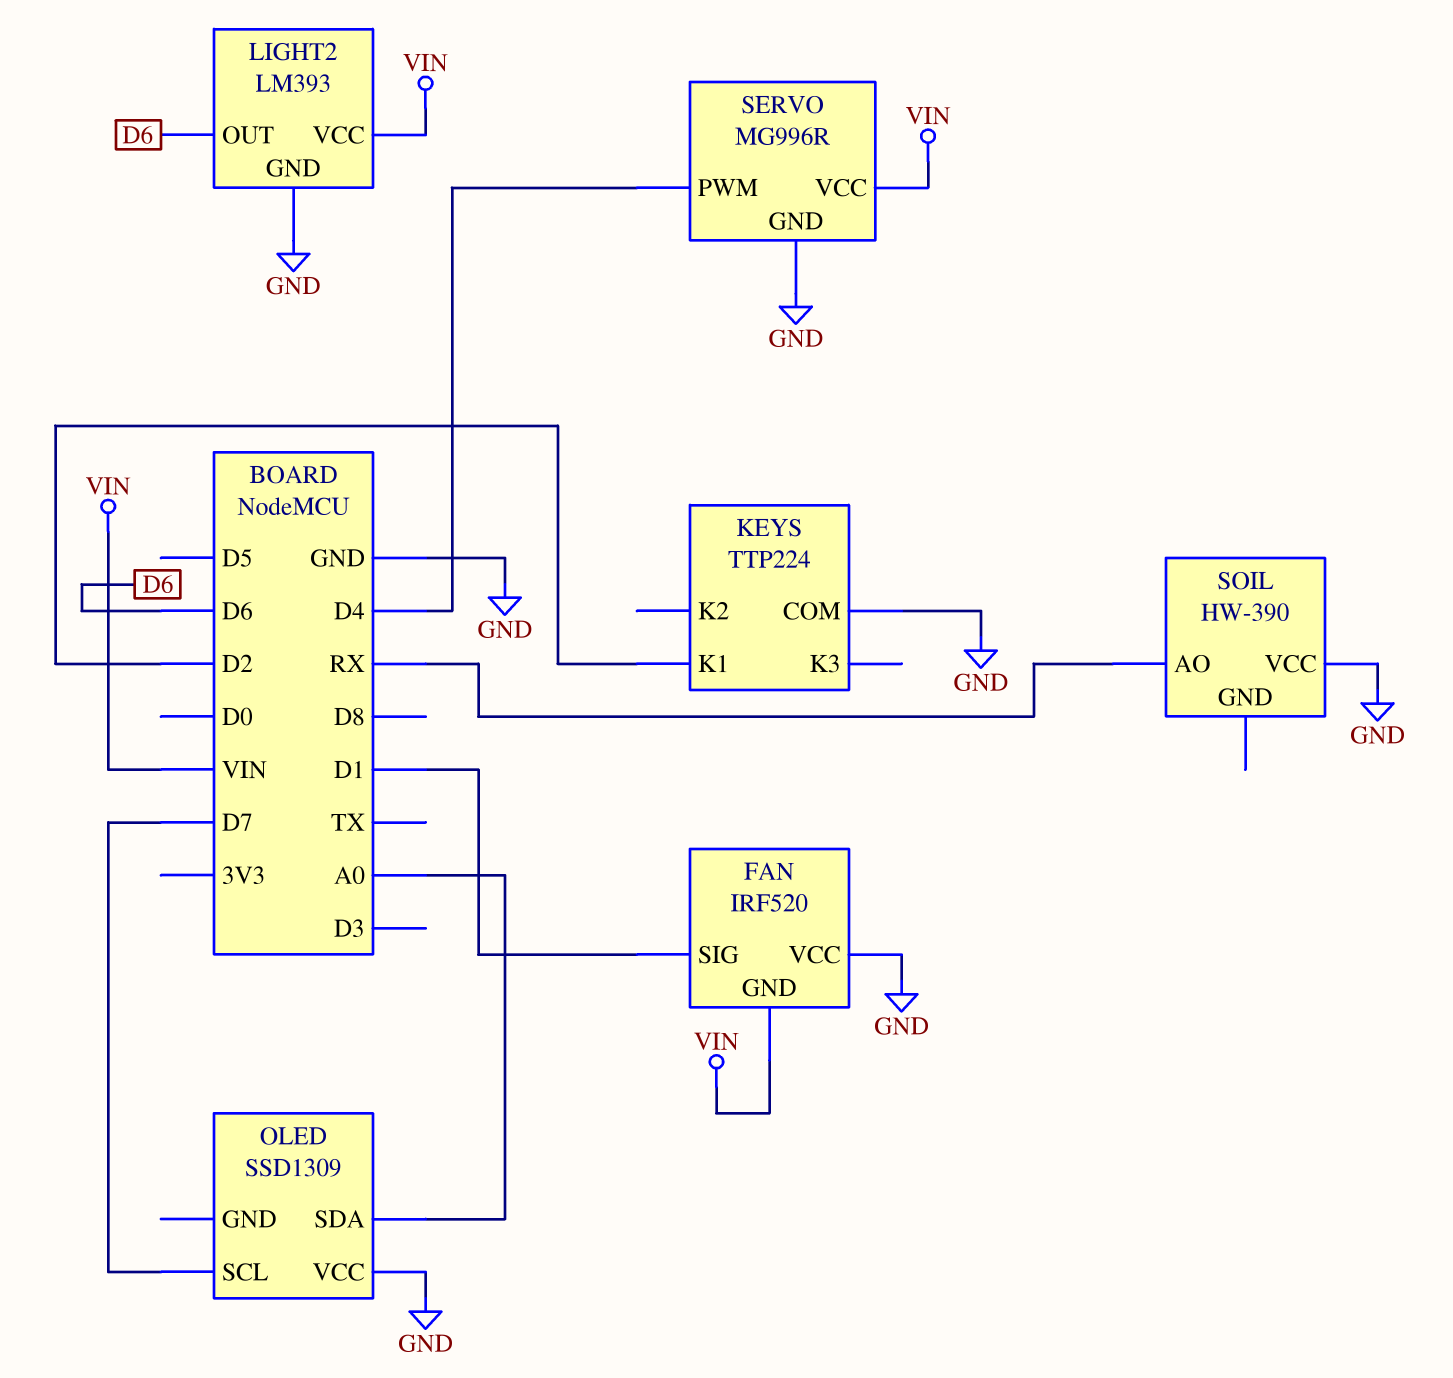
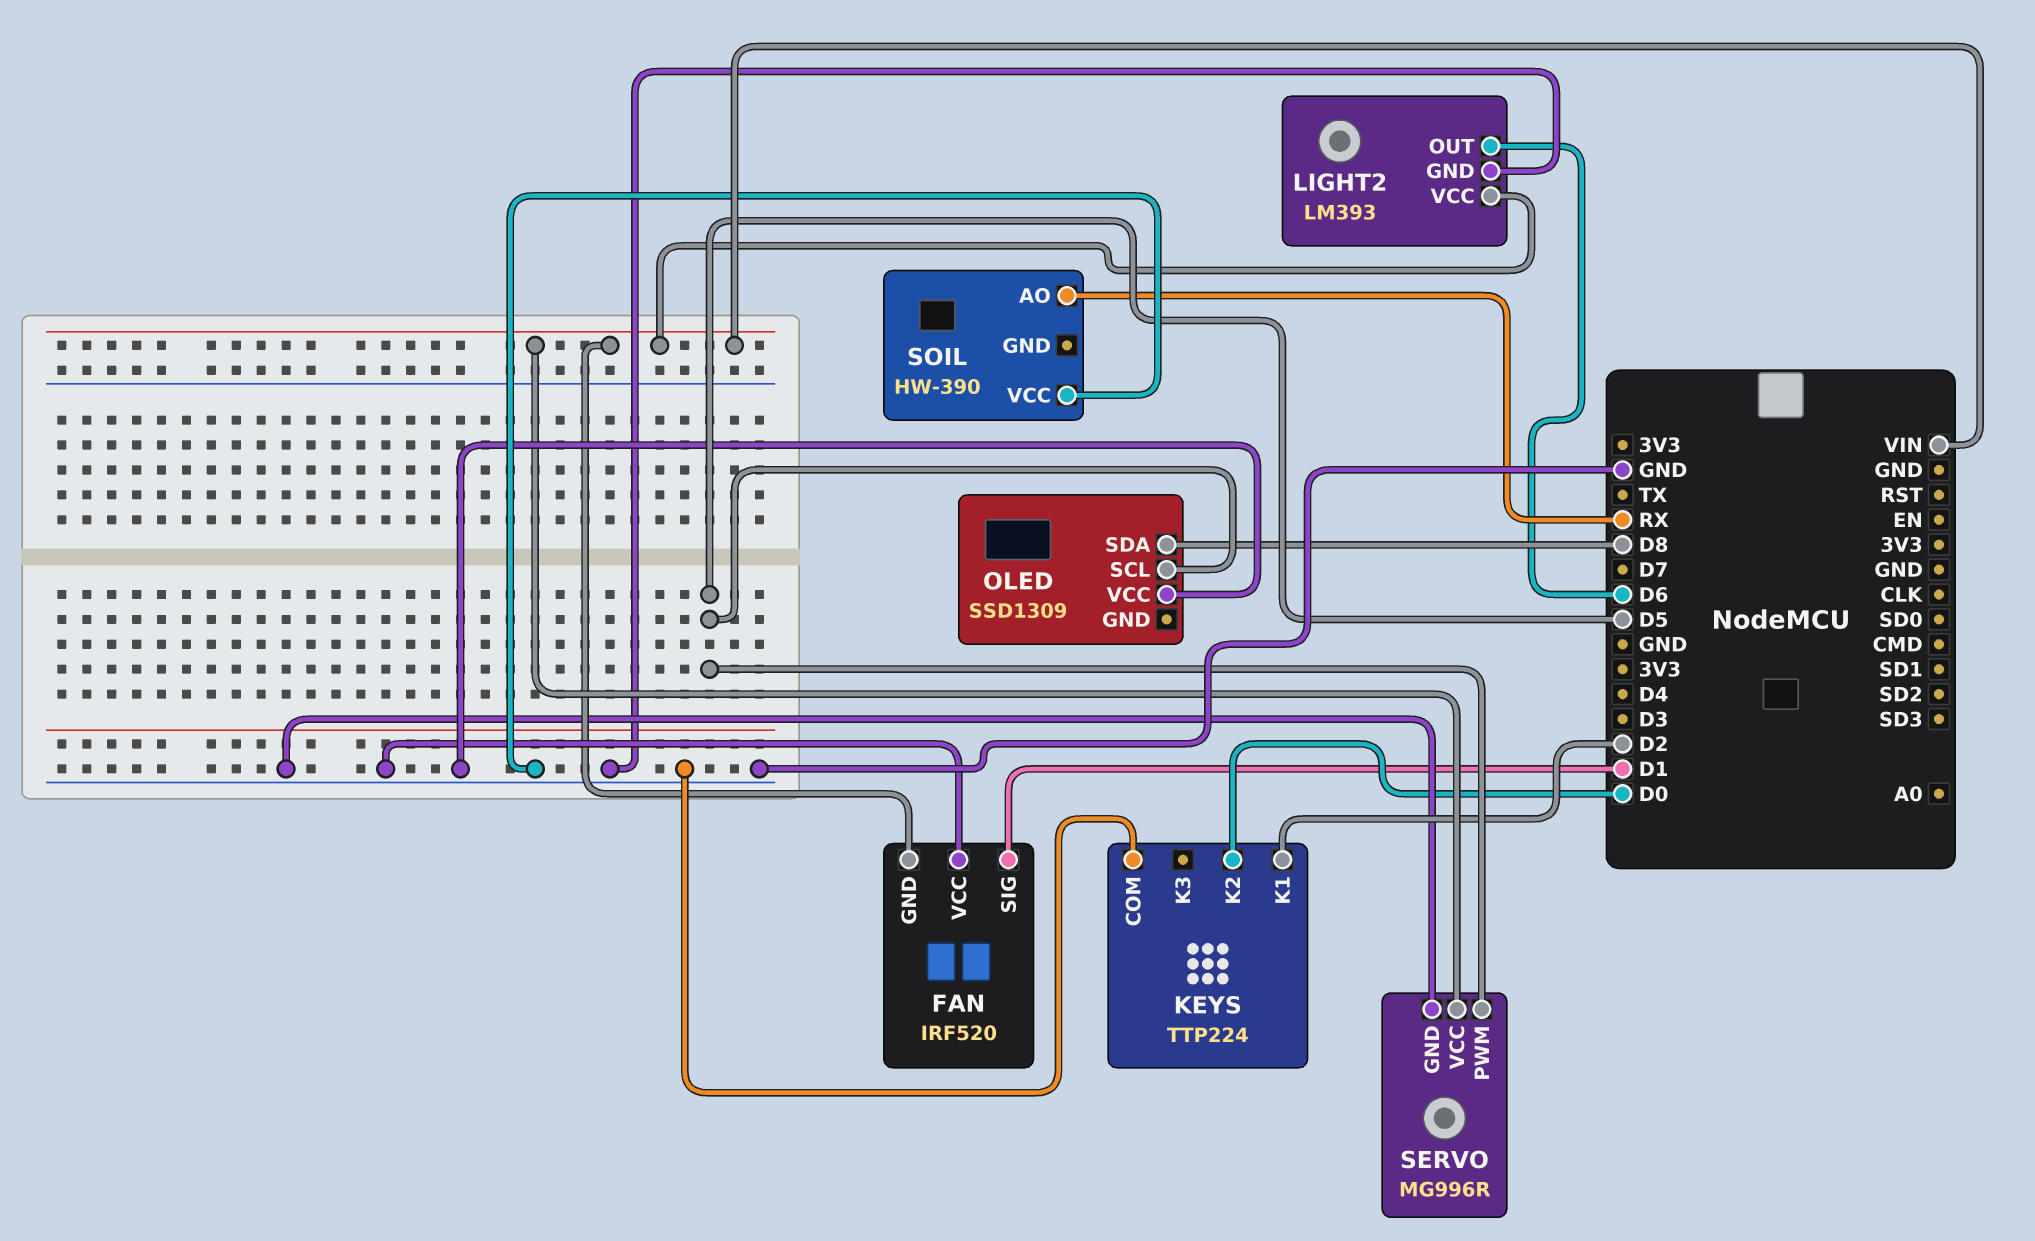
KEYS pin K2: none -> D0
OLED pin SCL: D7 -> D5
OLED pin SDA: A0 -> D8
SERVO pin PWM: D4 -> D5

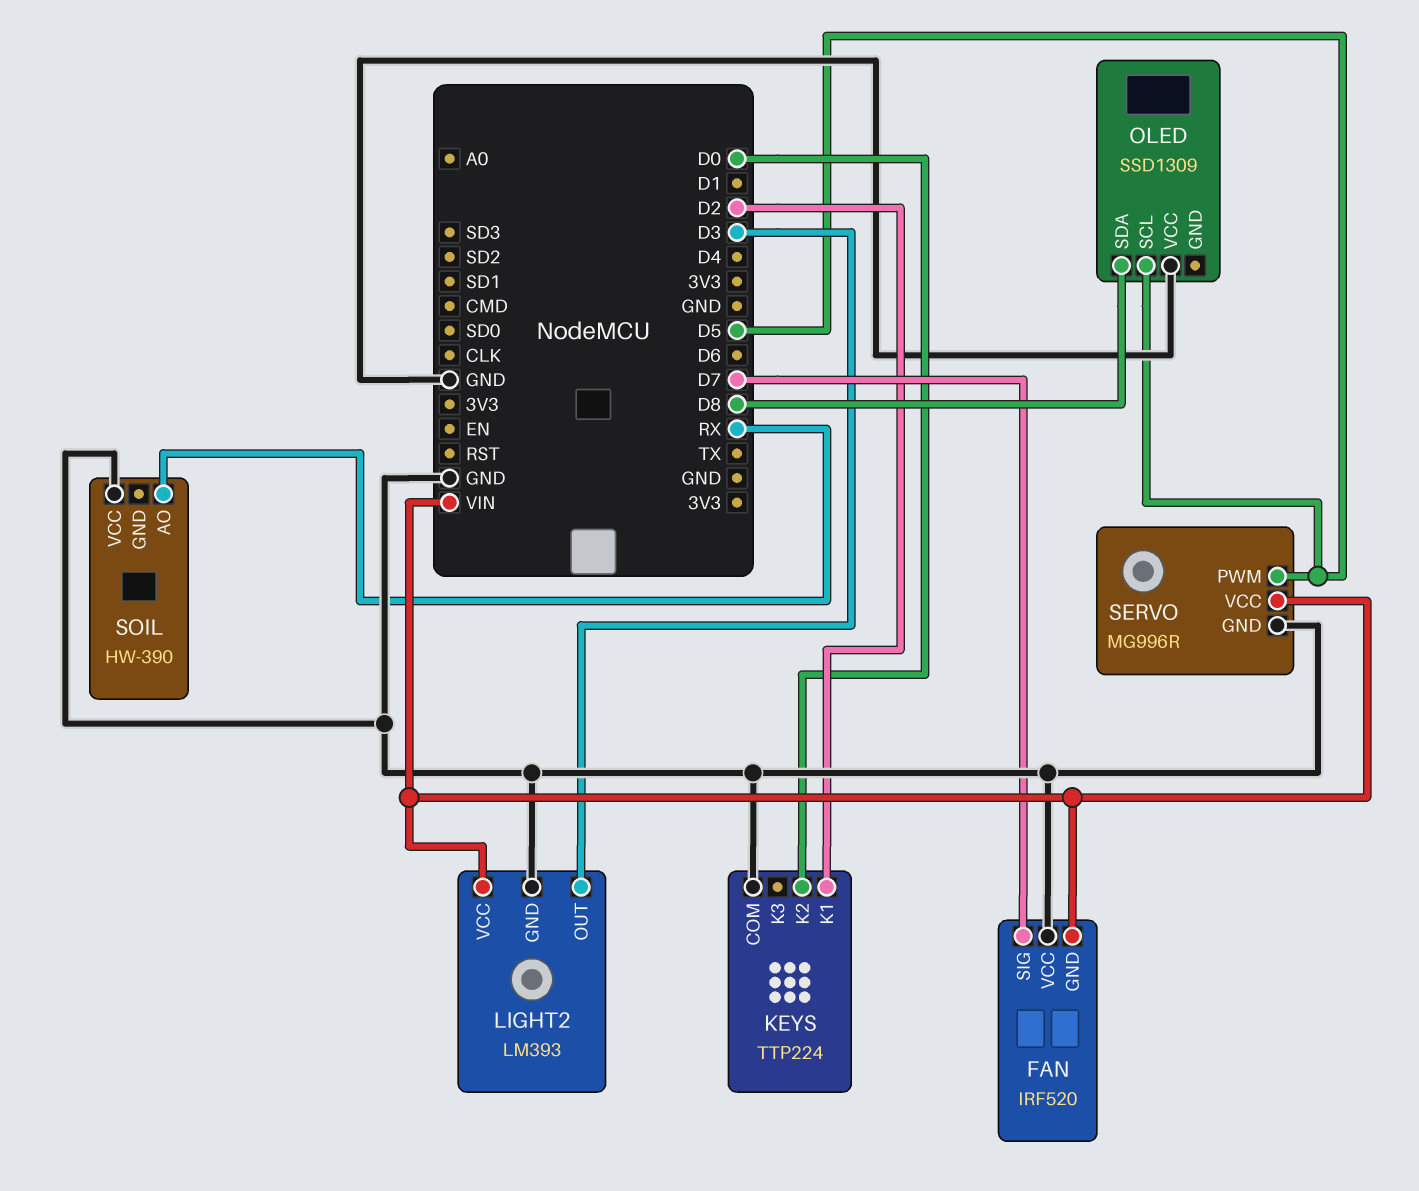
FAN pin SIG: D1 -> D7
LIGHT2 pin OUT: D6 -> D3

